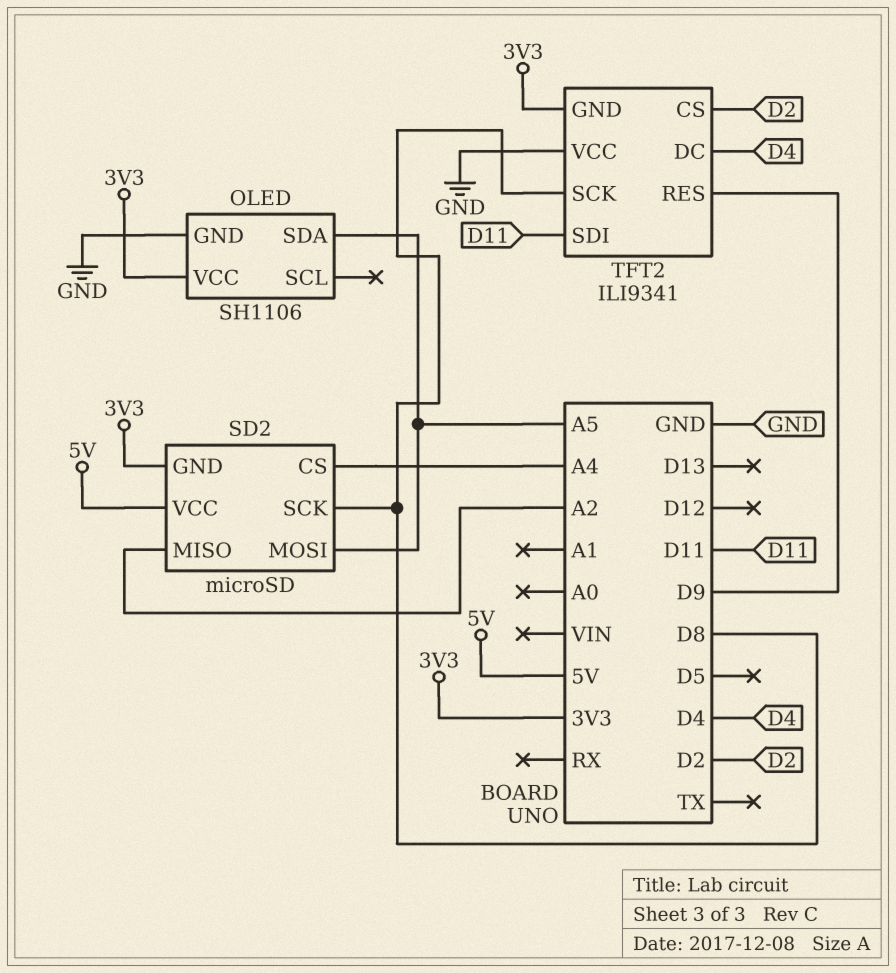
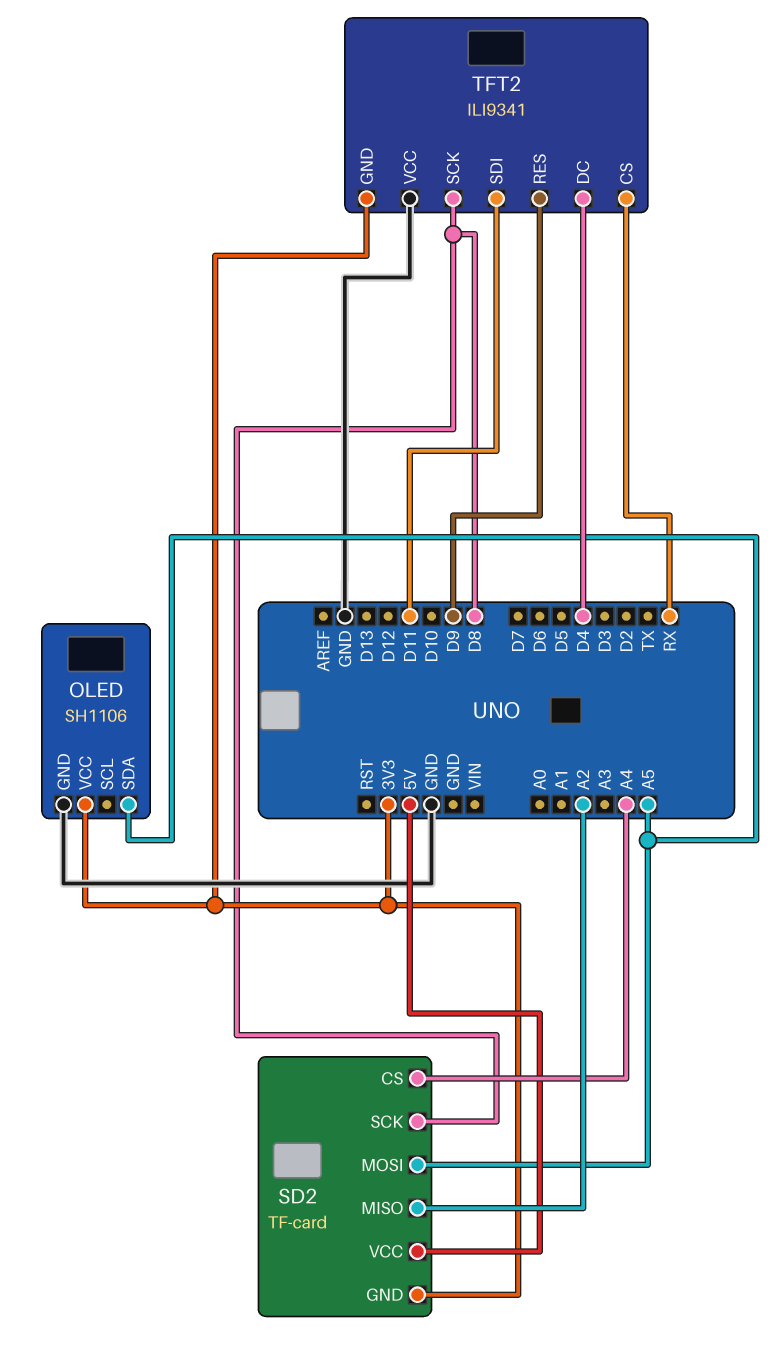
SD2: microSD -> TF-card
TFT2 pin CS: D2 -> RX

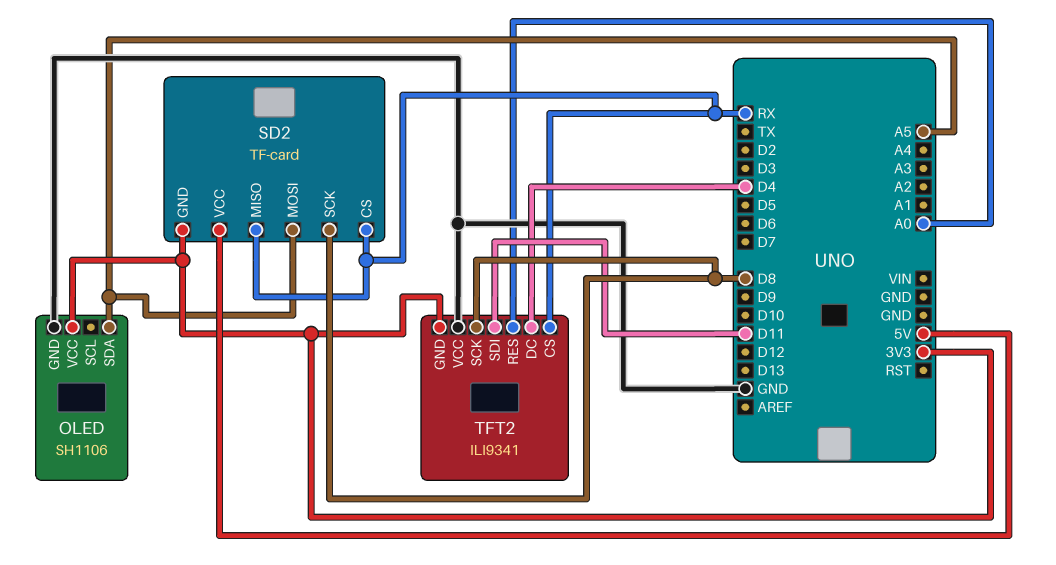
SD2 pin CS: A4 -> RX
SD2 pin MISO: A2 -> RX
TFT2 pin RES: D9 -> A0

